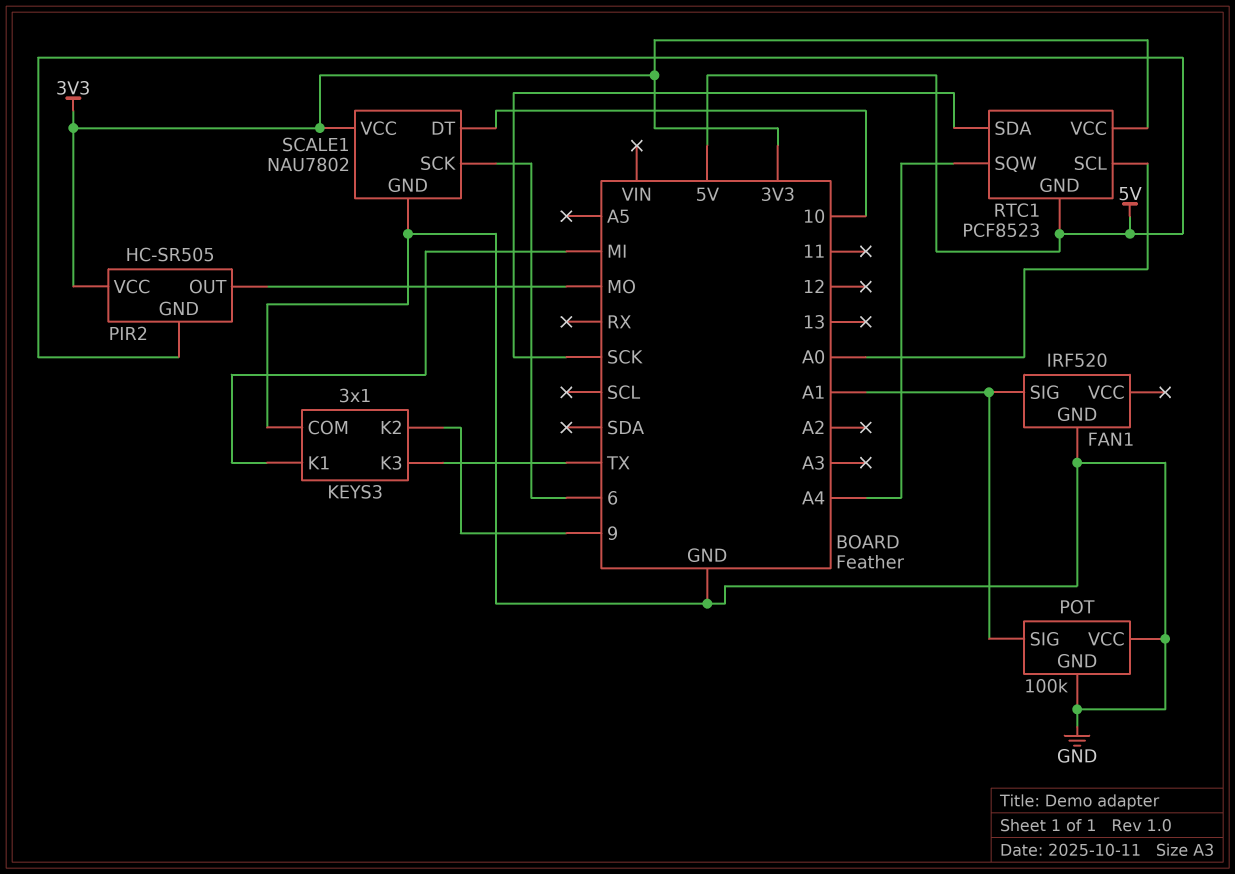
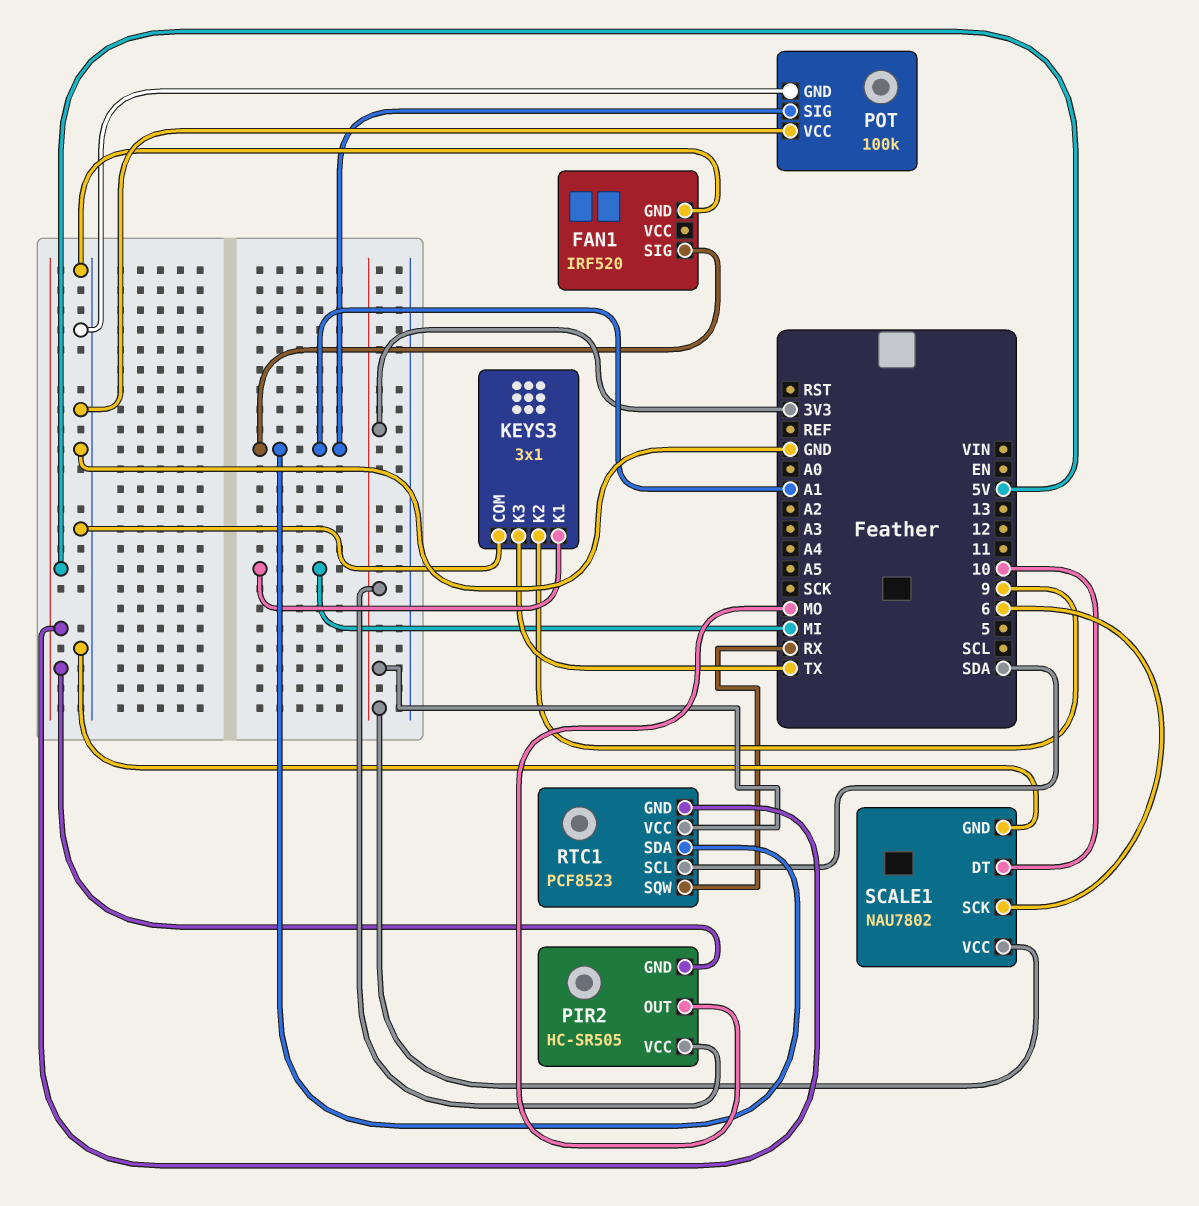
RTC1 pin SCL: A0 -> SDA
RTC1 pin SDA: SCK -> A1
RTC1 pin SQW: A4 -> RX

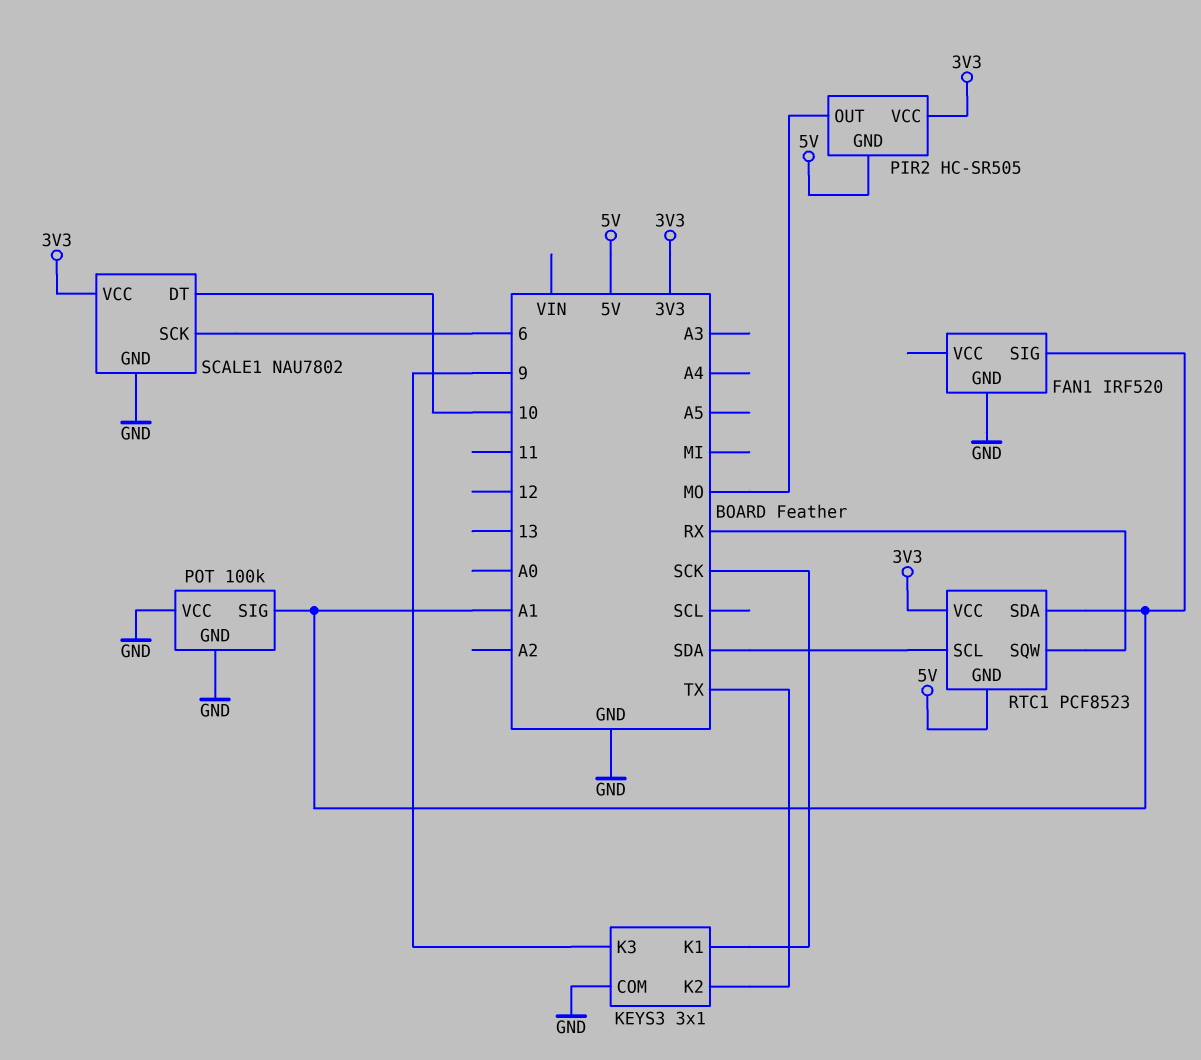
KEYS3 pin K1: MI -> SCK
KEYS3 pin K2: 9 -> TX
KEYS3 pin K3: TX -> 9

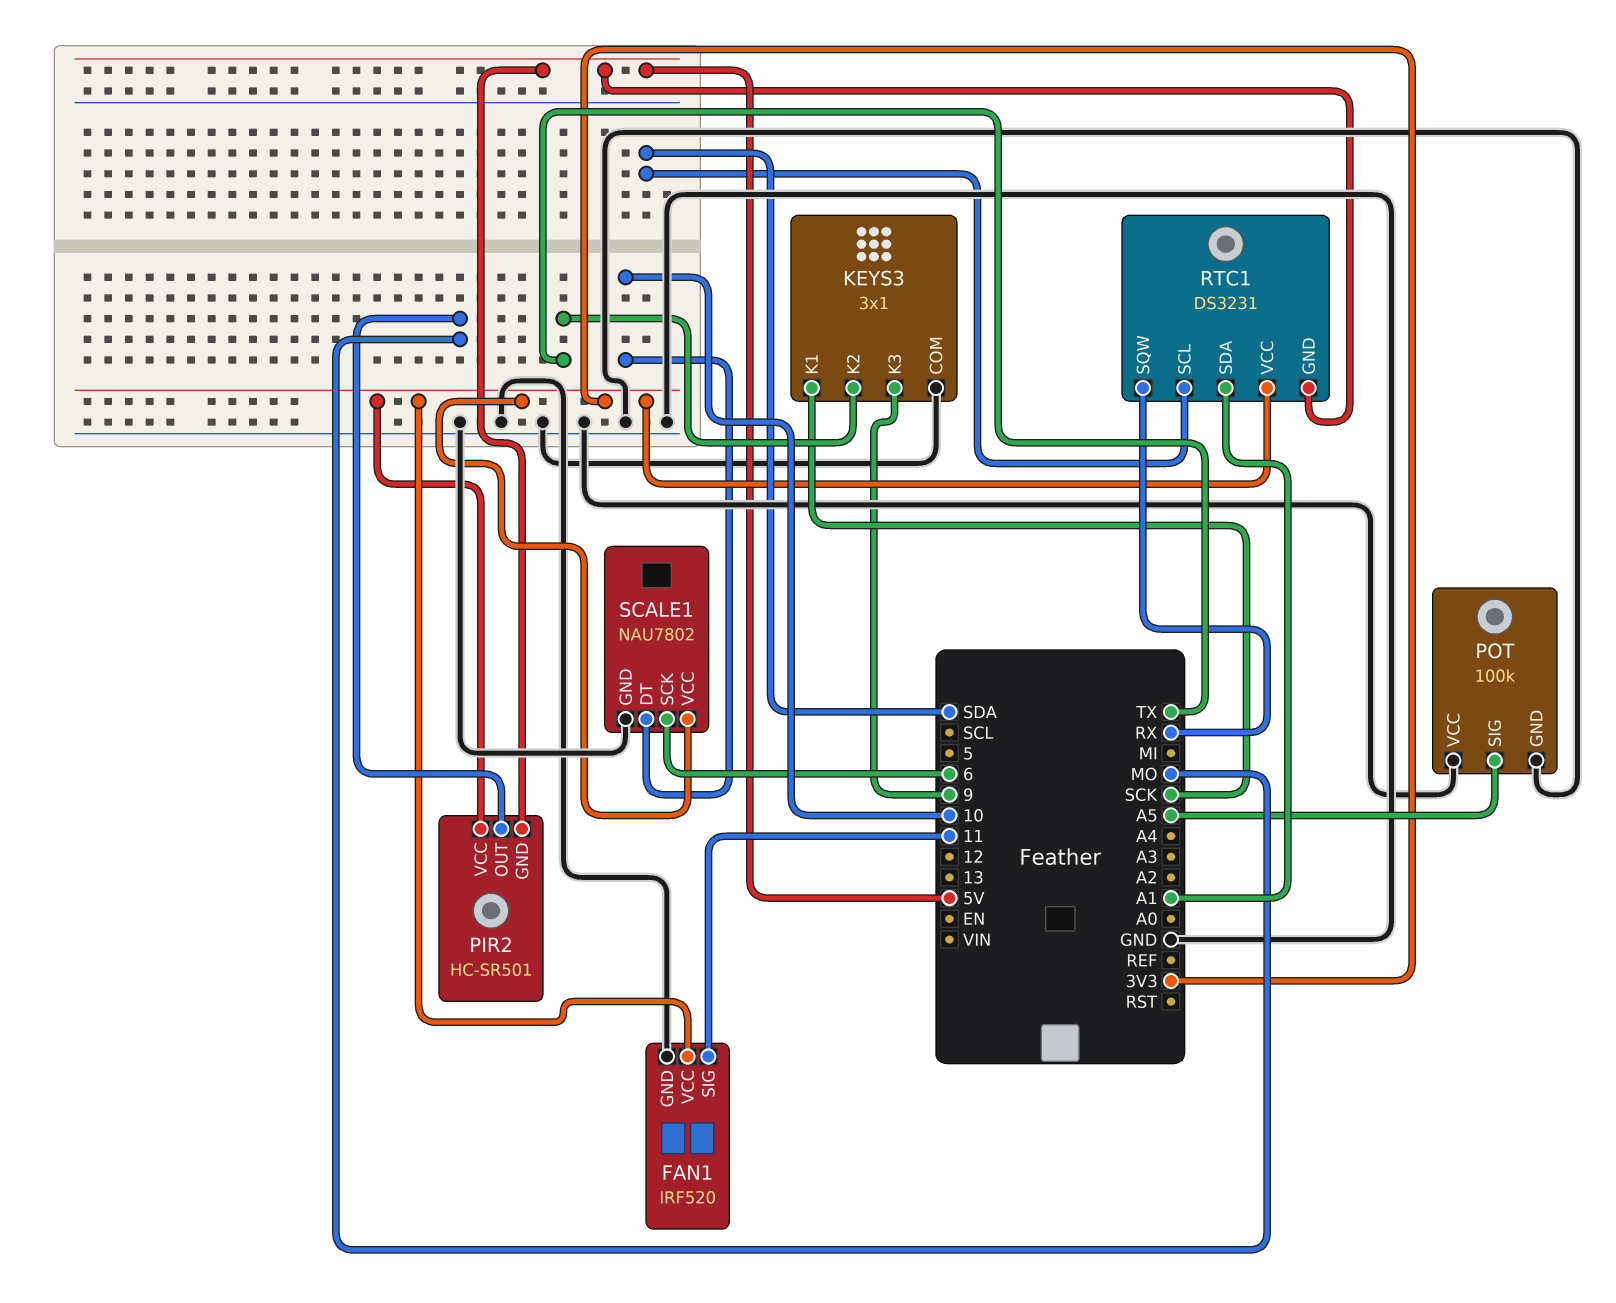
FAN1 pin SIG: A1 -> 11
FAN1 pin VCC: none -> 3V3
PIR2: HC-SR505 -> HC-SR501
POT pin SIG: A1 -> A5
RTC1: PCF8523 -> DS3231

